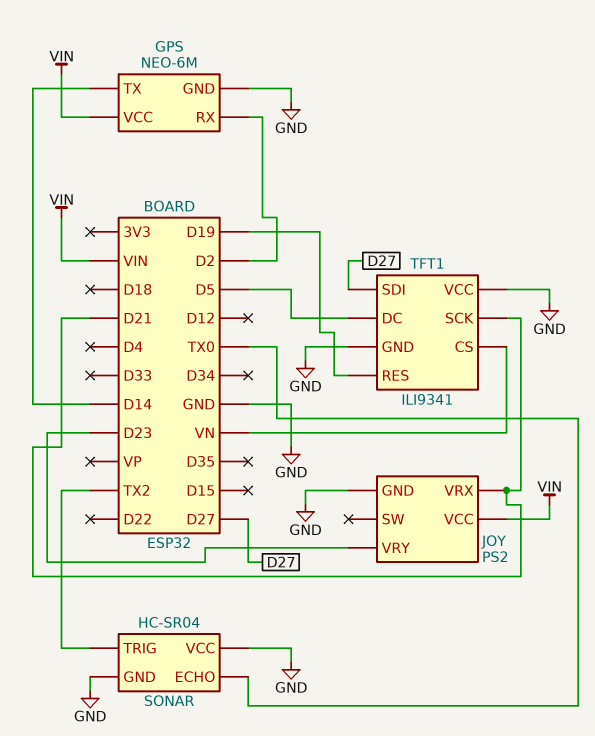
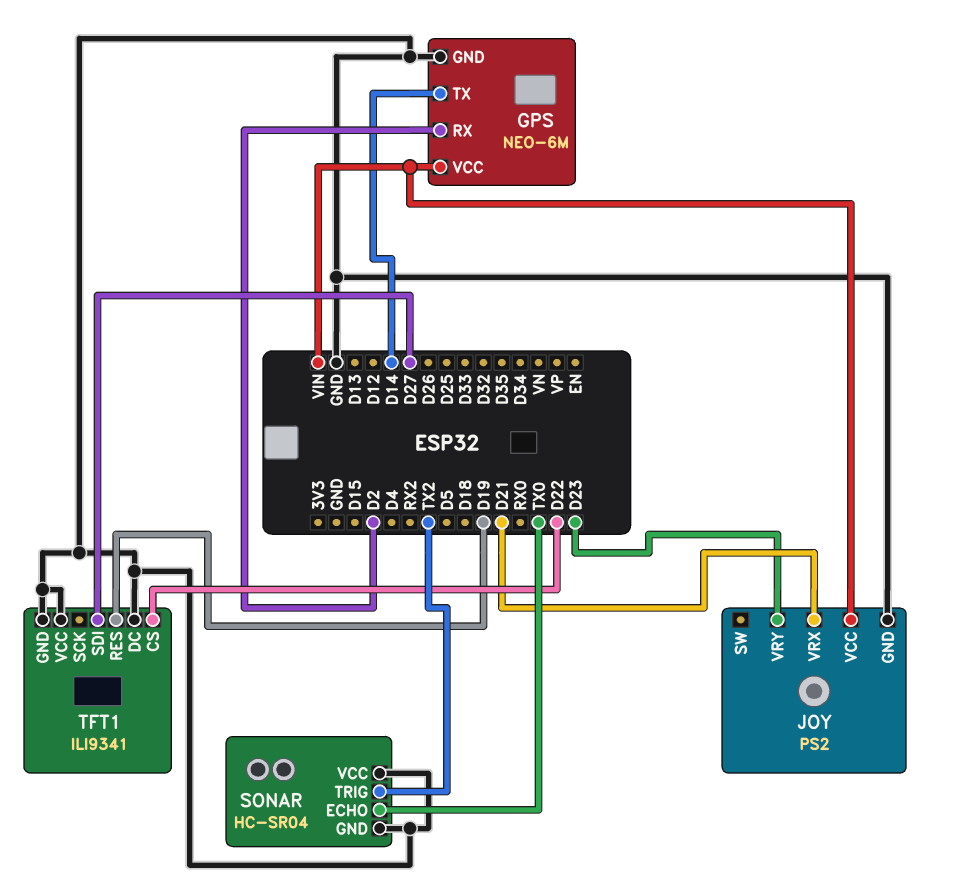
TFT1 pin CS: VN -> D22
TFT1 pin DC: D5 -> GND
TFT1 pin SCK: D21 -> none

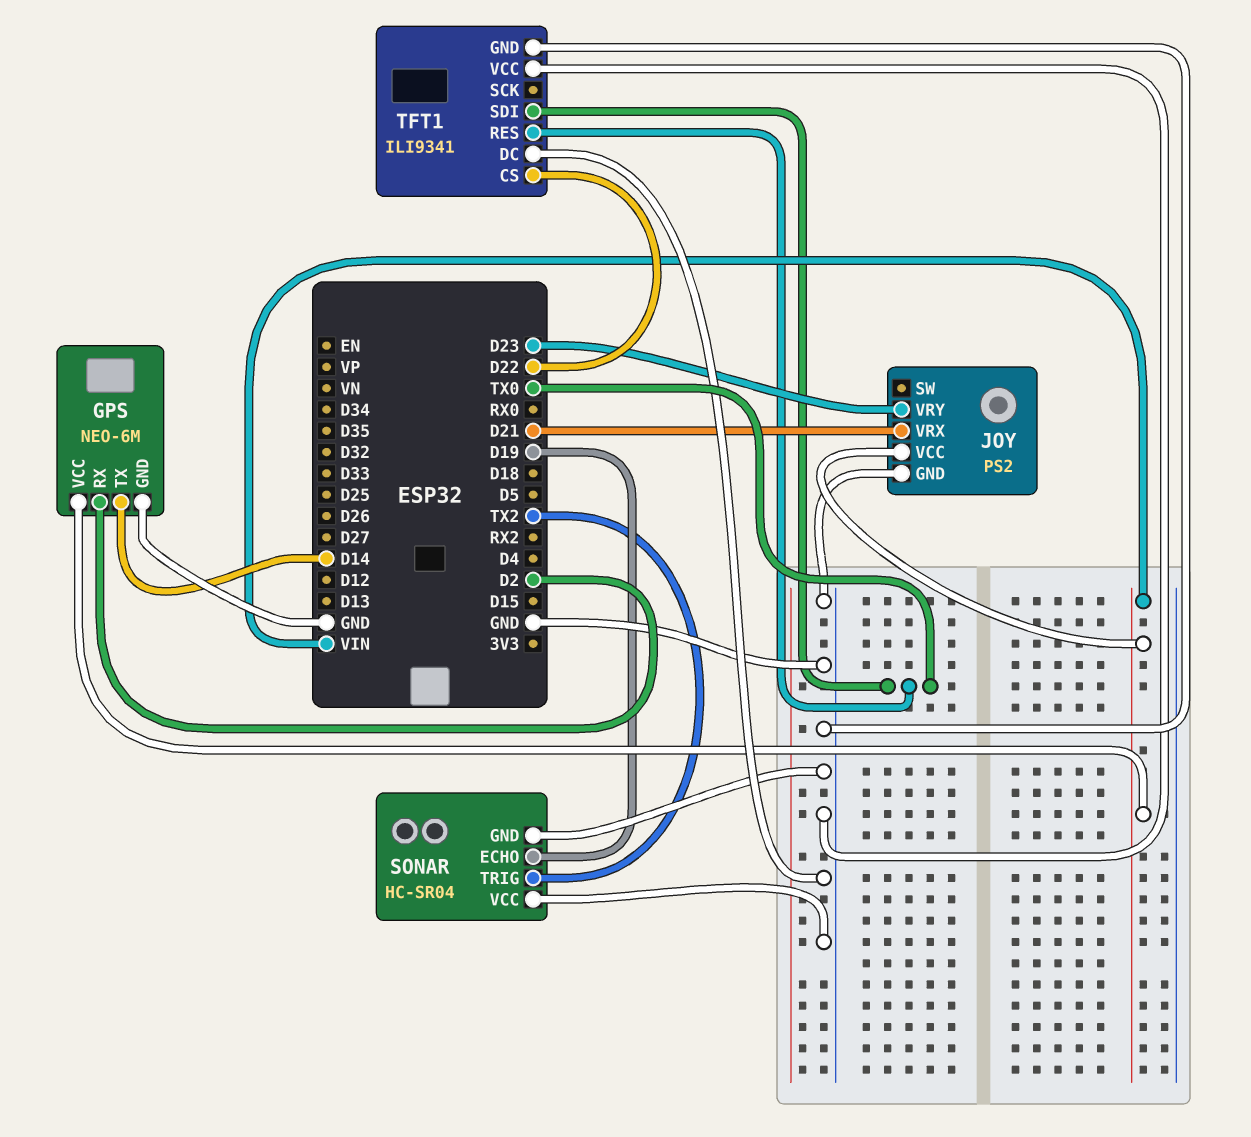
SONAR pin ECHO: TX0 -> D19
TFT1 pin RES: D19 -> TX0
TFT1 pin SDI: D27 -> TX0

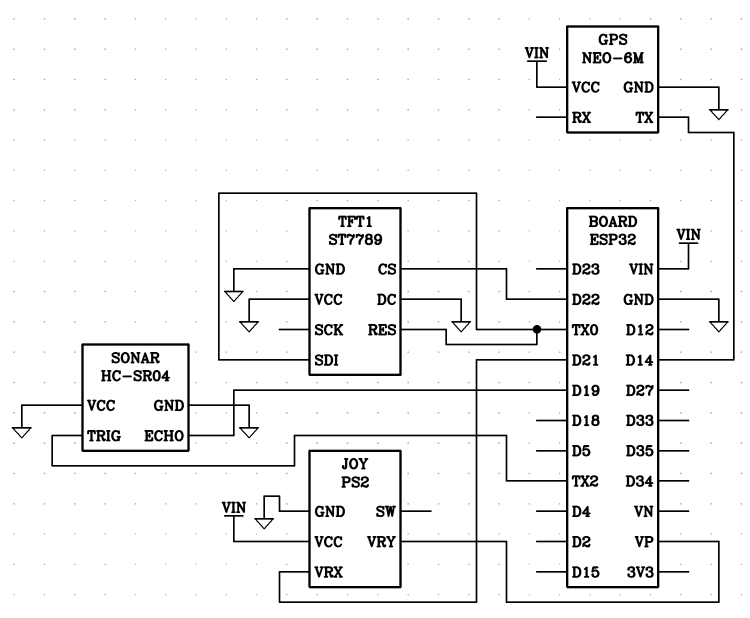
GPS pin RX: D2 -> none
JOY pin VRY: D23 -> VP
TFT1: ILI9341 -> ST7789

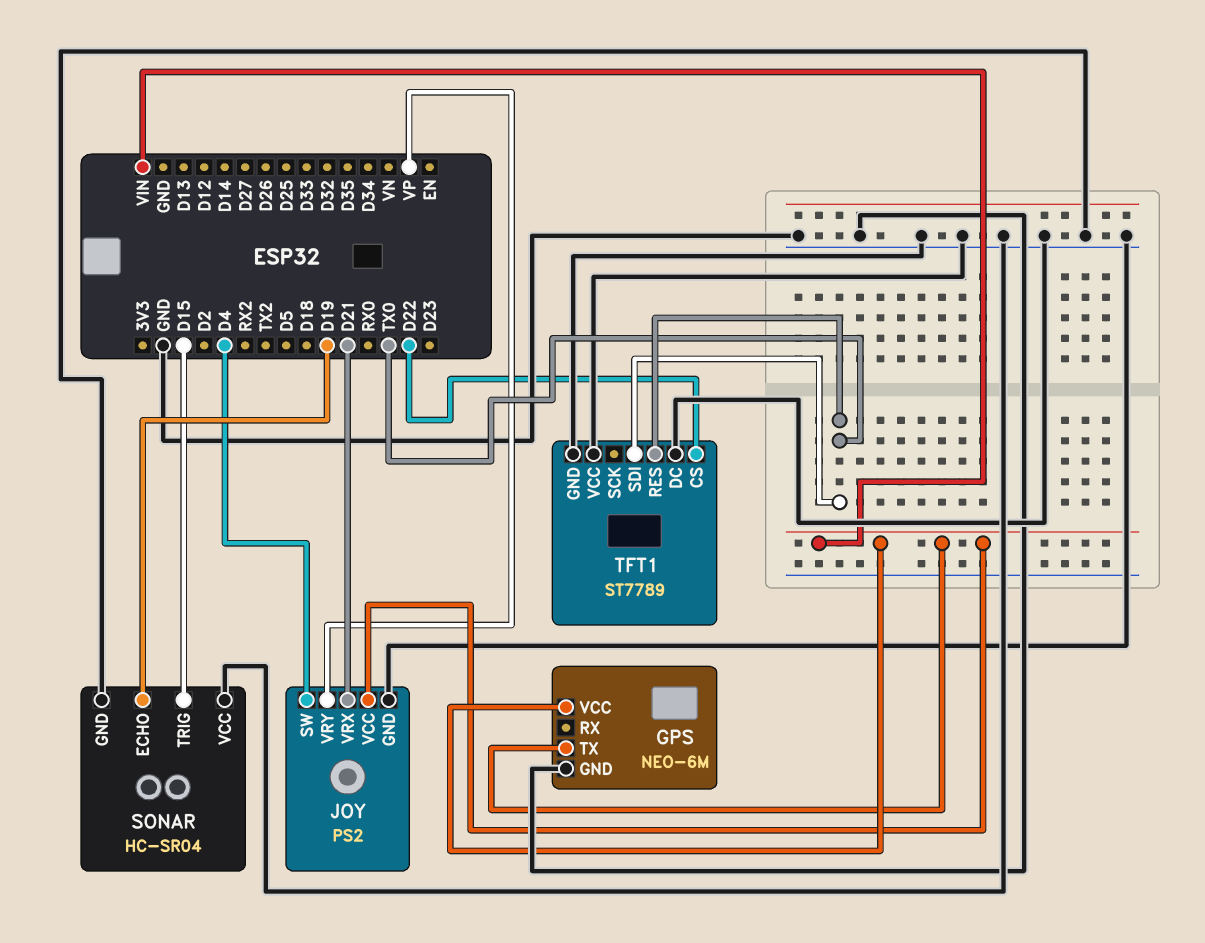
GPS pin TX: D14 -> VIN
JOY pin SW: none -> D4
SONAR pin TRIG: TX2 -> D15

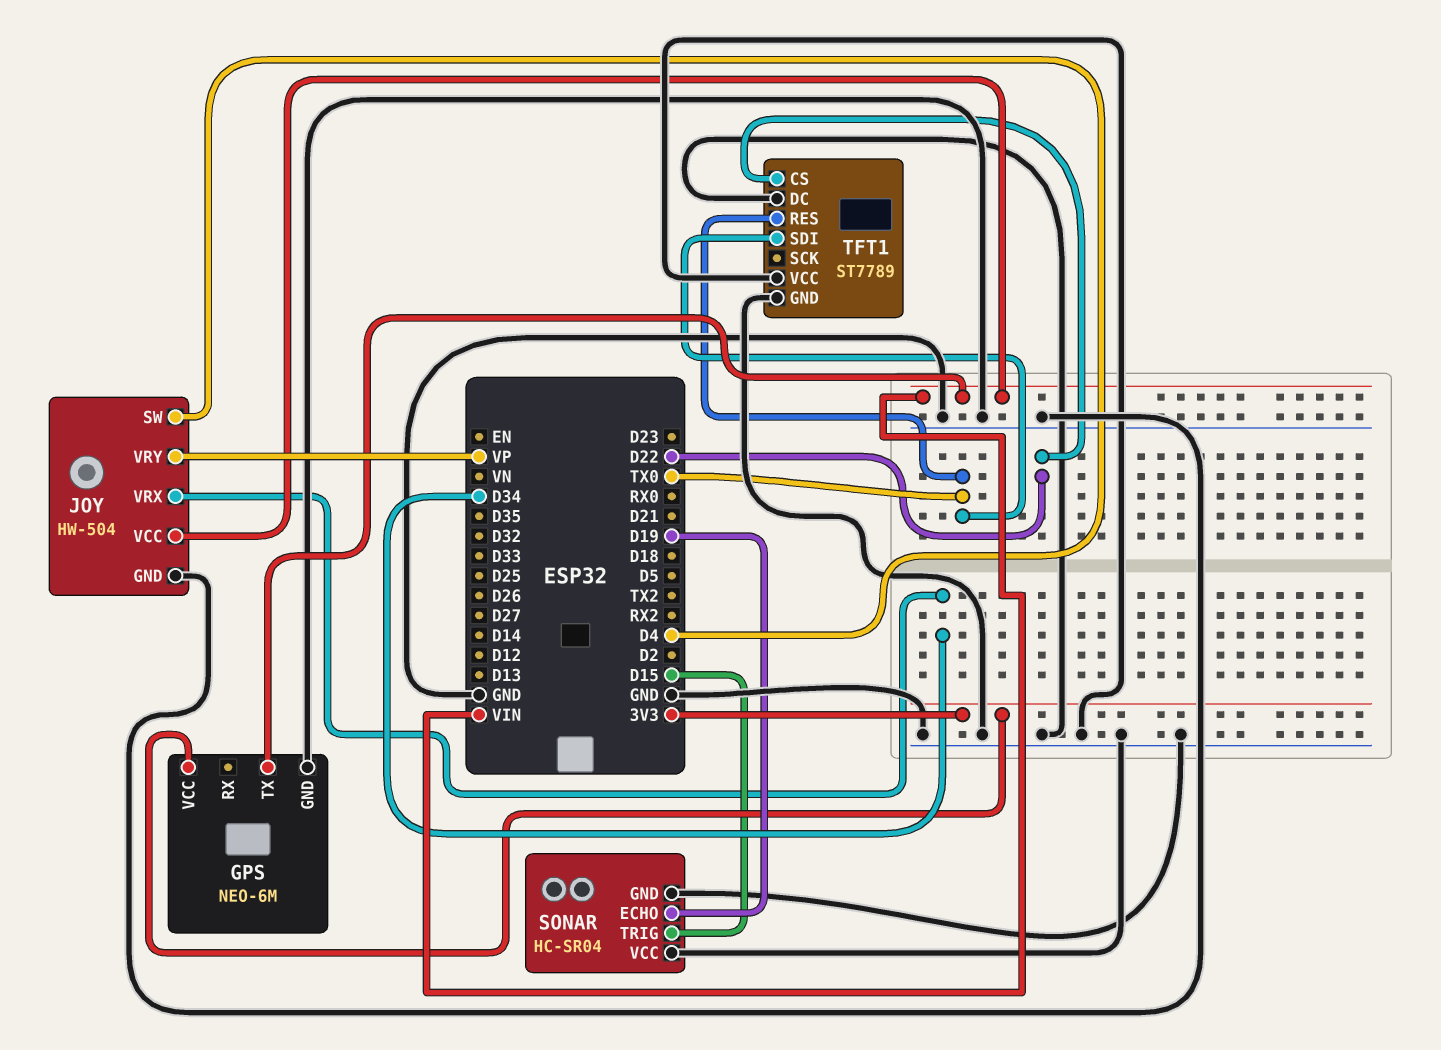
GPS pin VCC: VIN -> 3V3
JOY: PS2 -> HW-504
JOY pin VRX: D21 -> D34

